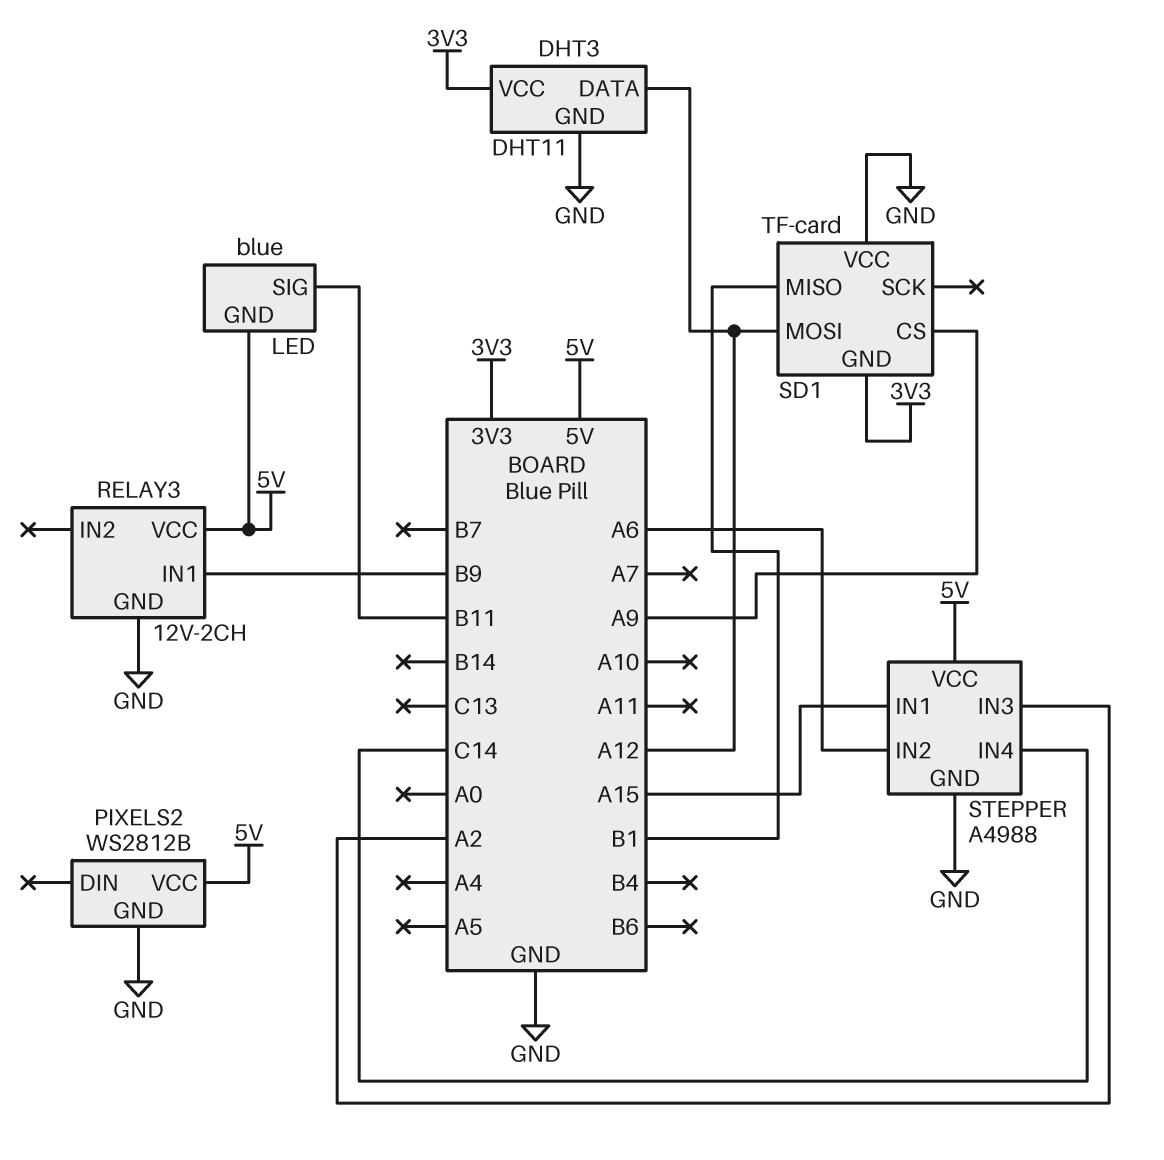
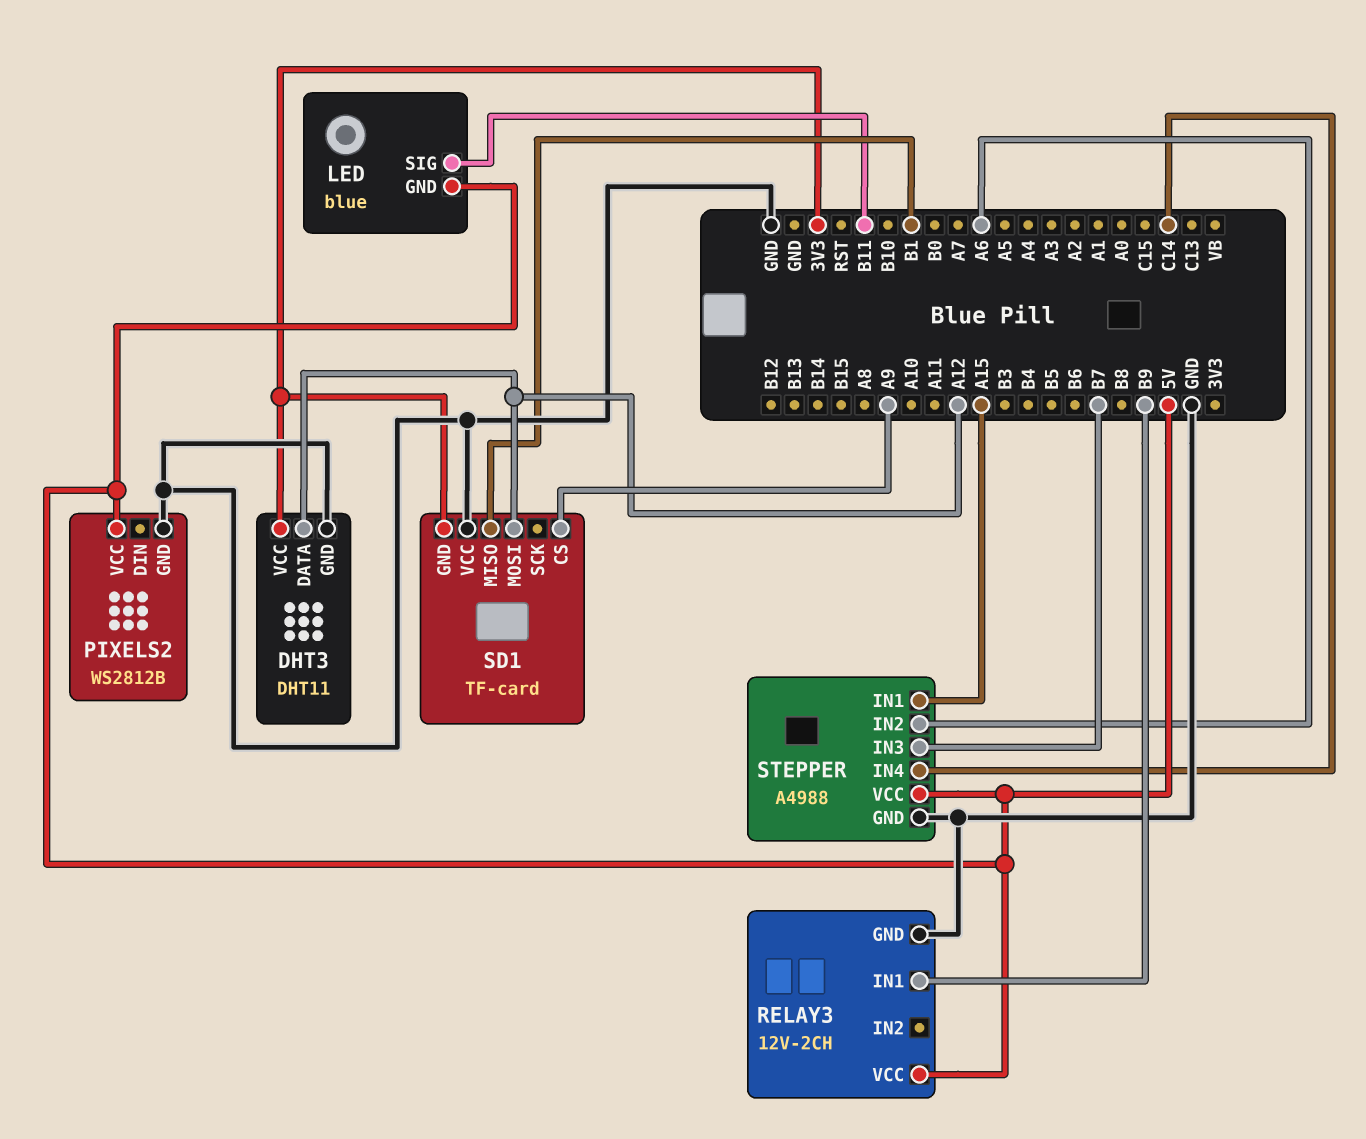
STEPPER pin IN3: A2 -> B7

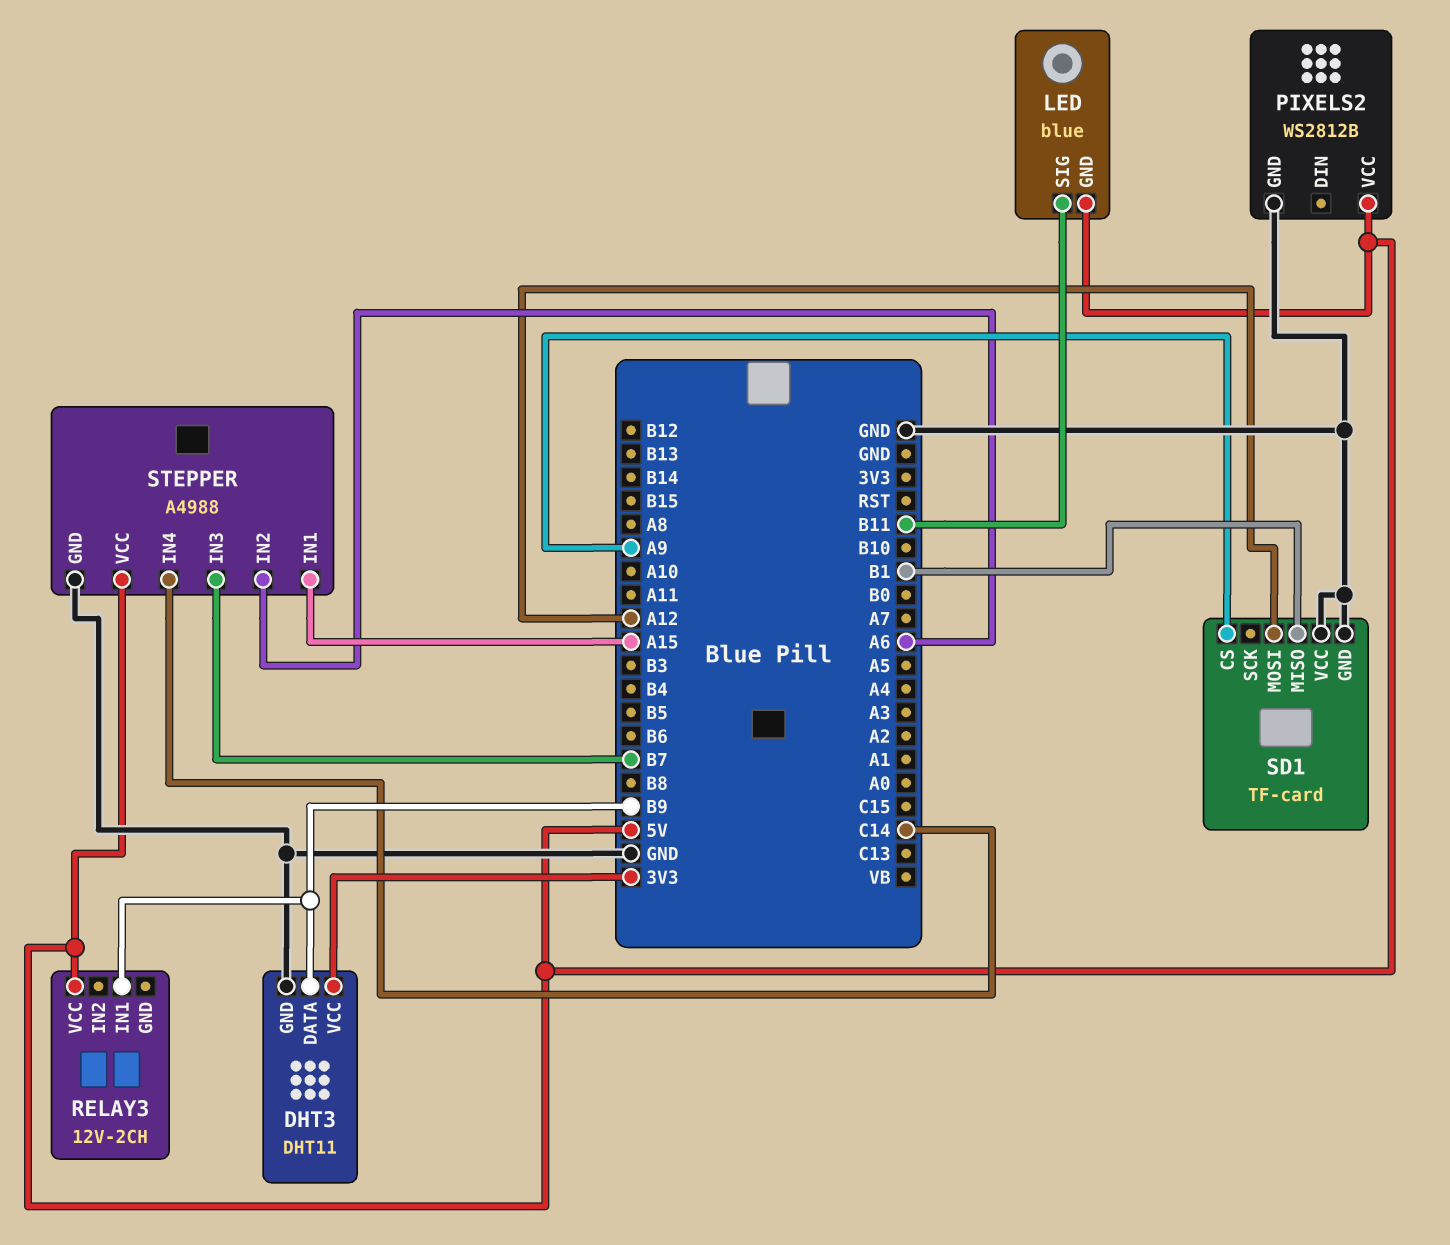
DHT3 pin DATA: A12 -> B9
RELAY3 pin GND: GND -> none
SD1 pin GND: 3V3 -> GND

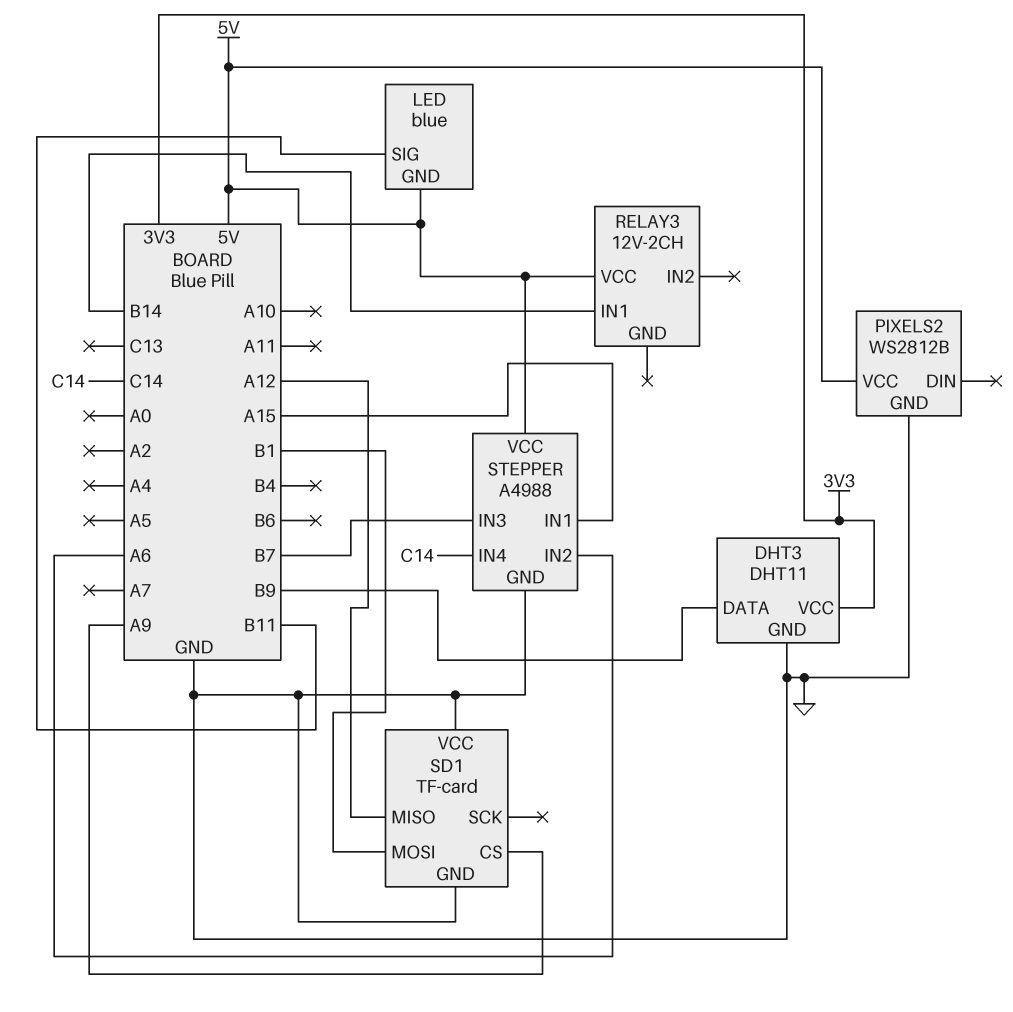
RELAY3 pin IN1: B9 -> B14
SD1 pin MISO: B1 -> A12
SD1 pin MOSI: A12 -> B1

